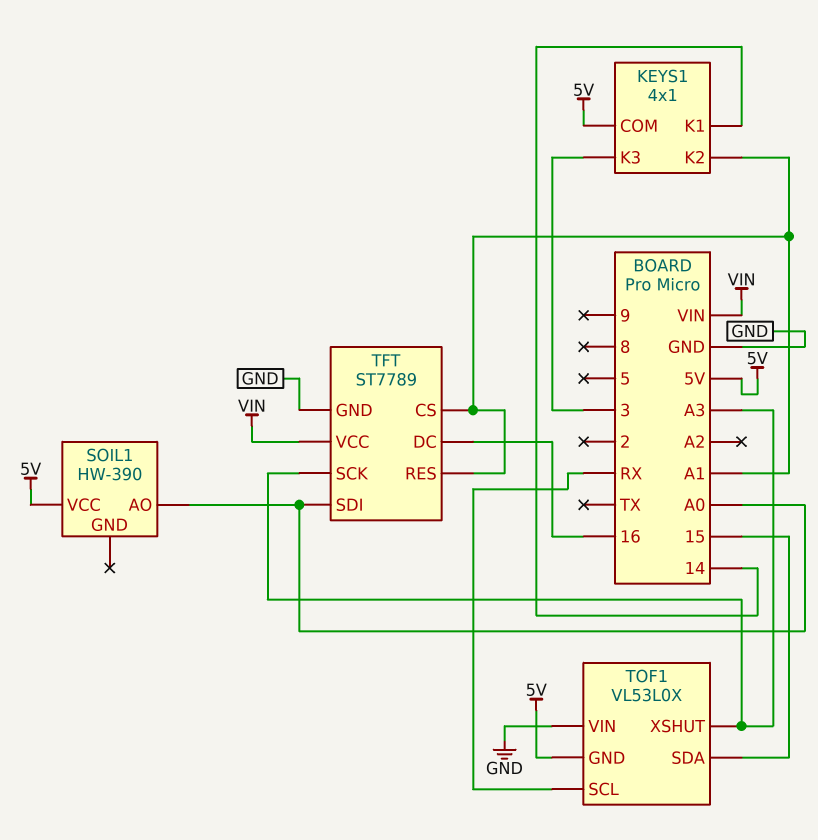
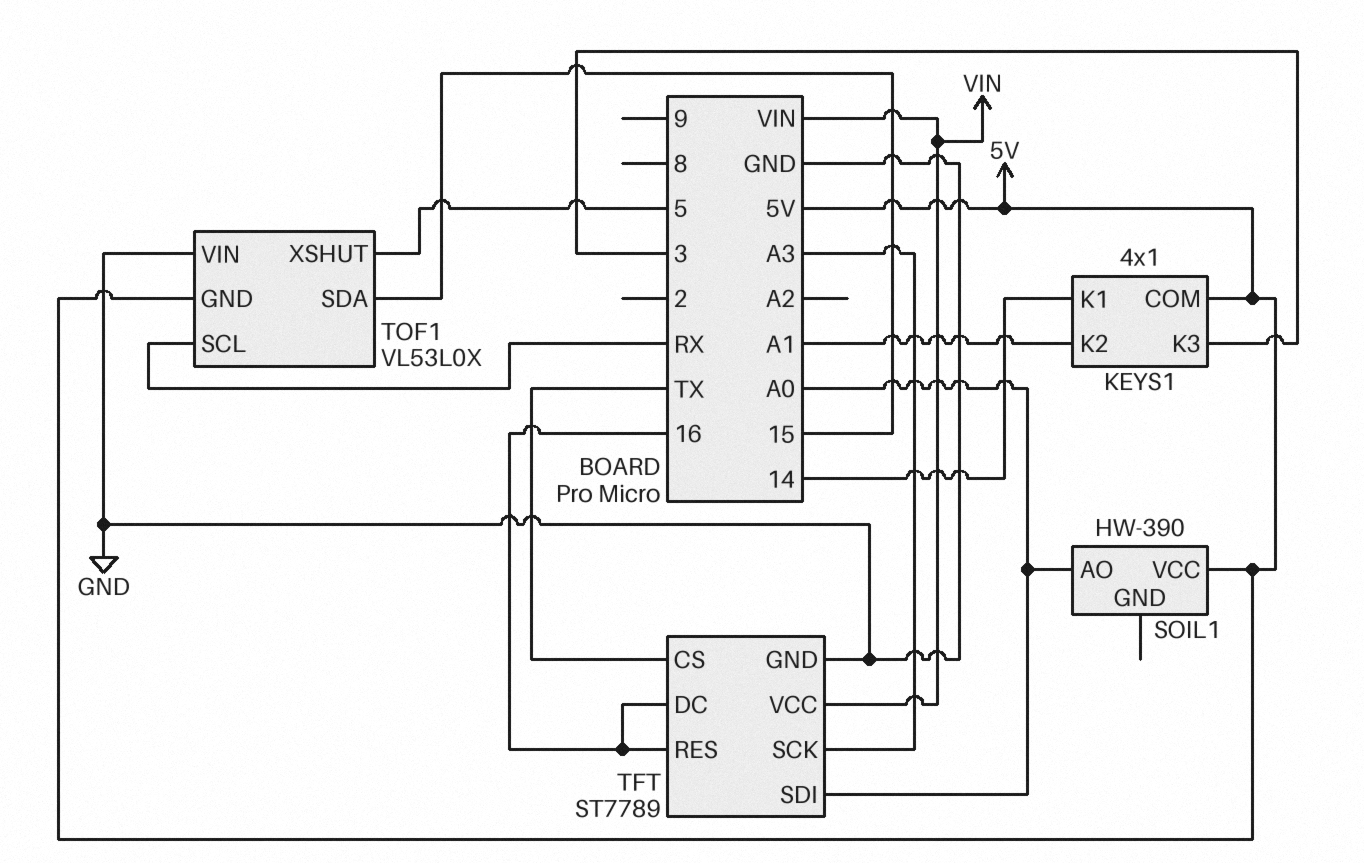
TFT pin CS: A1 -> TX
TFT pin RES: A1 -> 16
TOF1 pin XSHUT: A3 -> 5

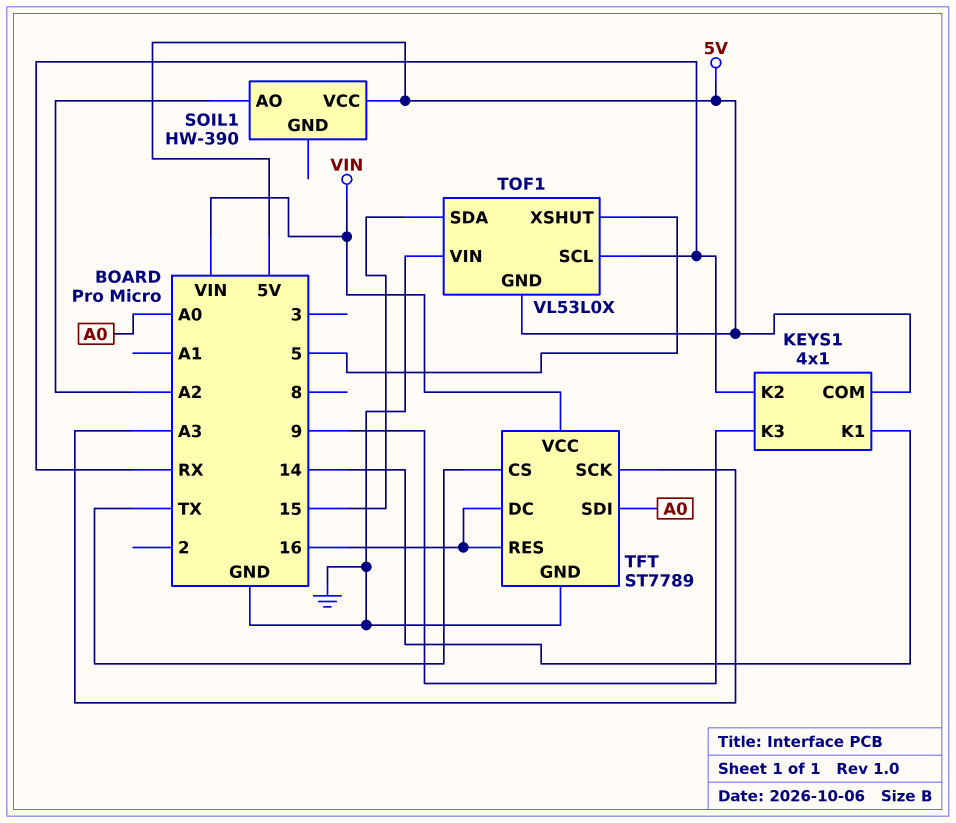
KEYS1 pin K2: A1 -> RX
KEYS1 pin K3: 3 -> 9
SOIL1 pin AO: A0 -> A2

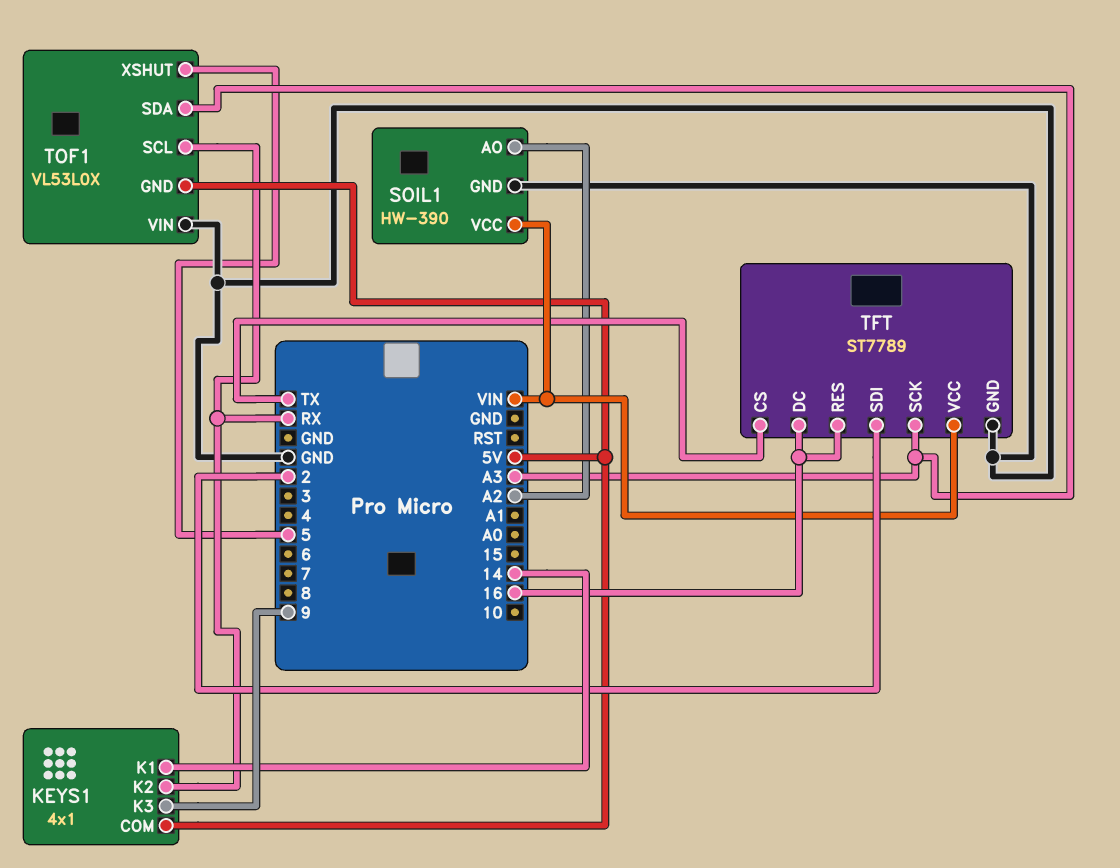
SOIL1 pin GND: none -> GND
SOIL1 pin VCC: 5V -> VIN
TFT pin SDI: A0 -> 2
TOF1 pin SDA: 15 -> A3

